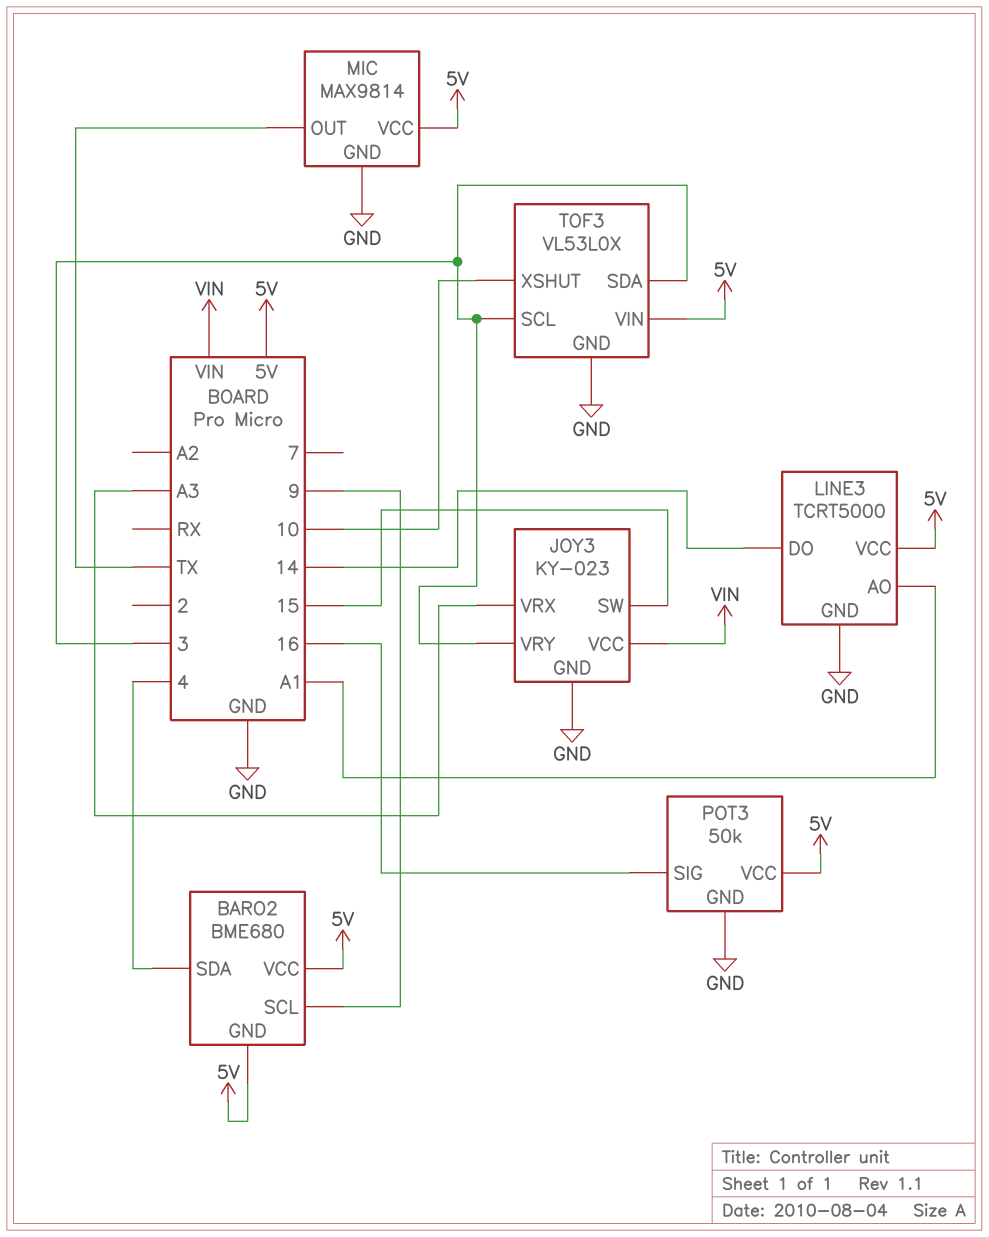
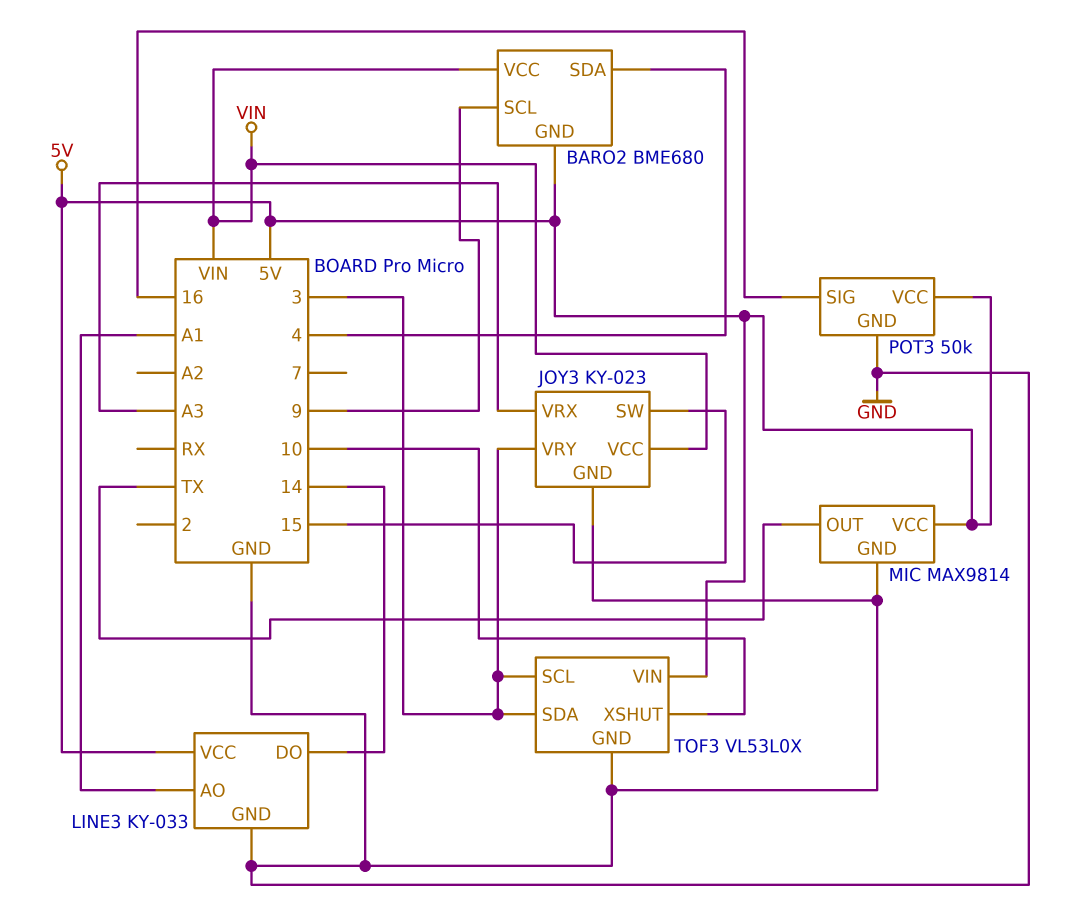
BARO2 pin VCC: 5V -> VIN
LINE3: TCRT5000 -> KY-033

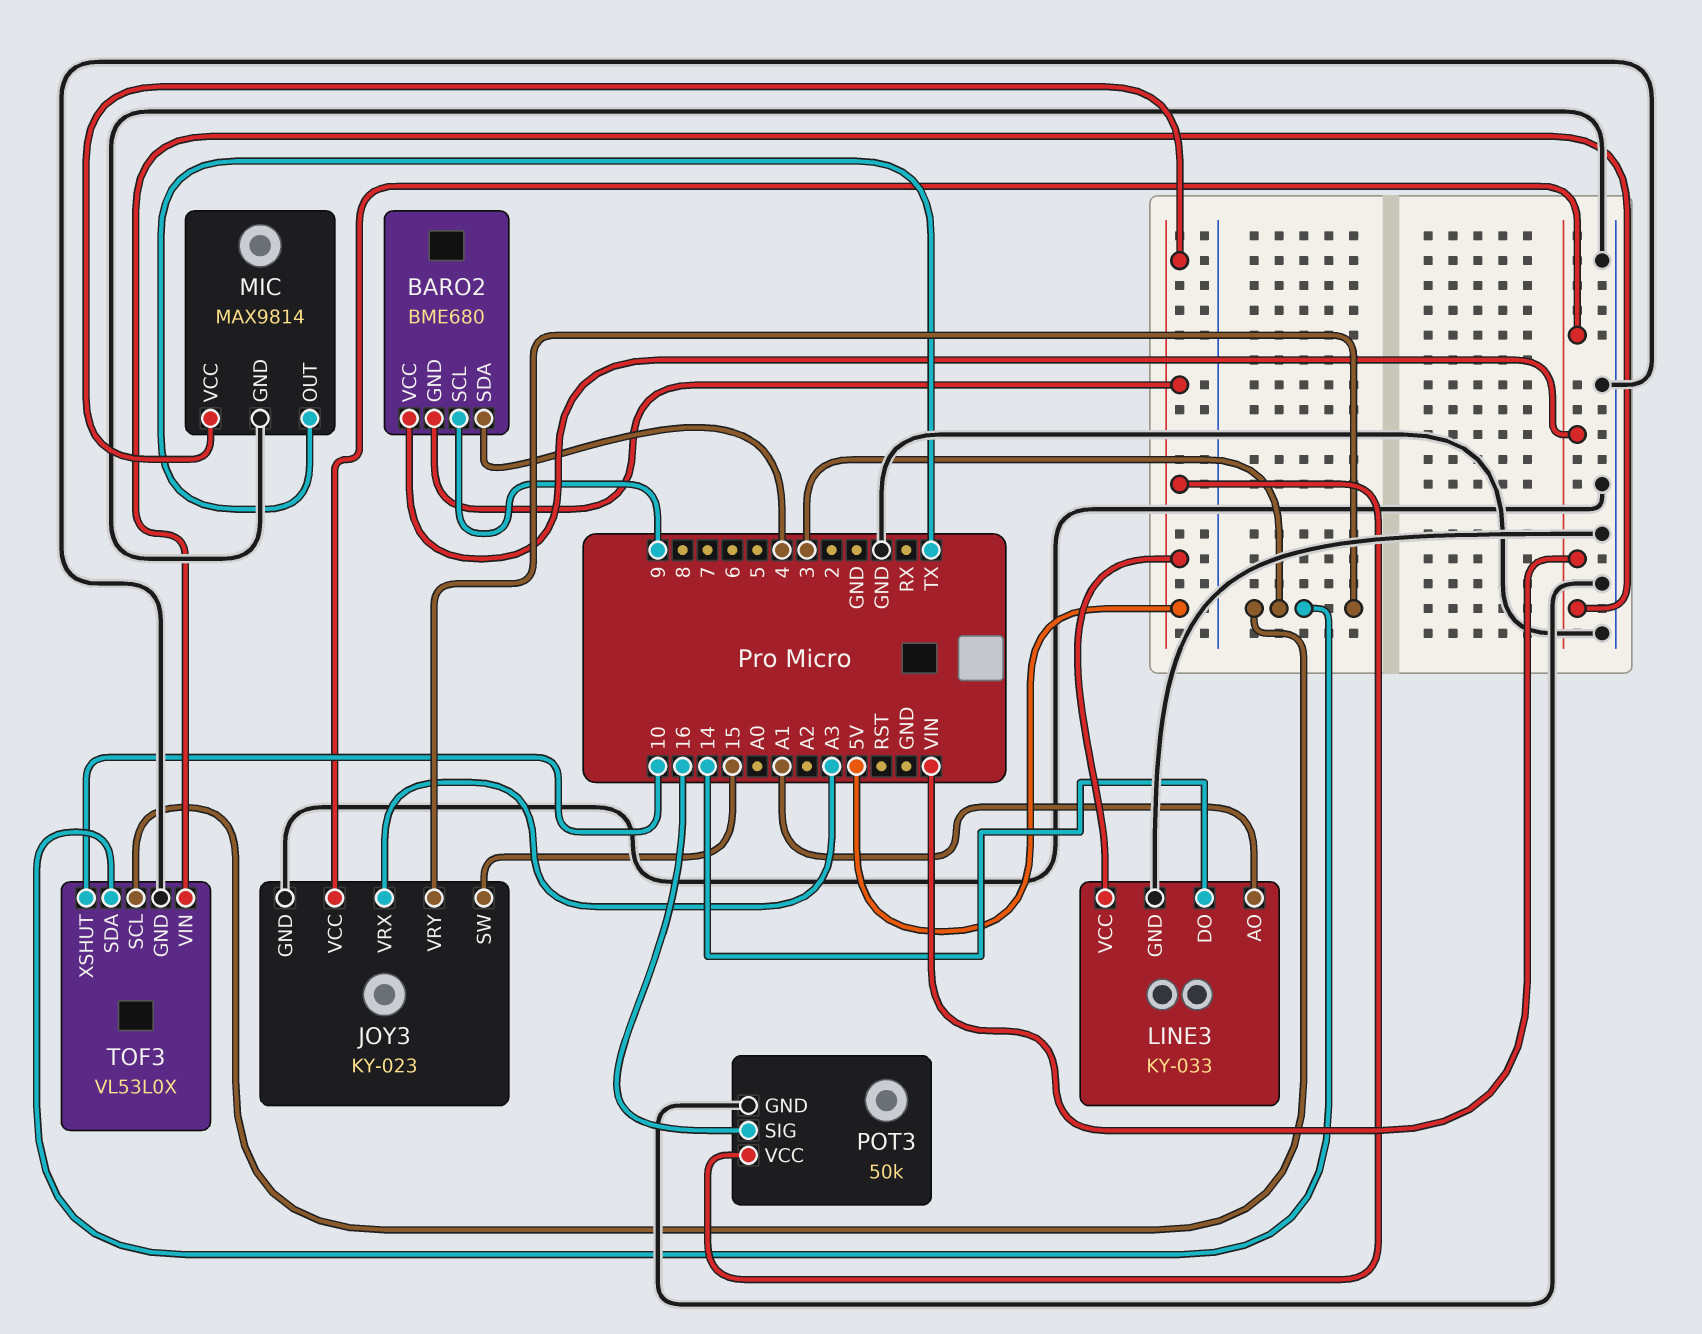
TOF3 pin VIN: 5V -> VIN

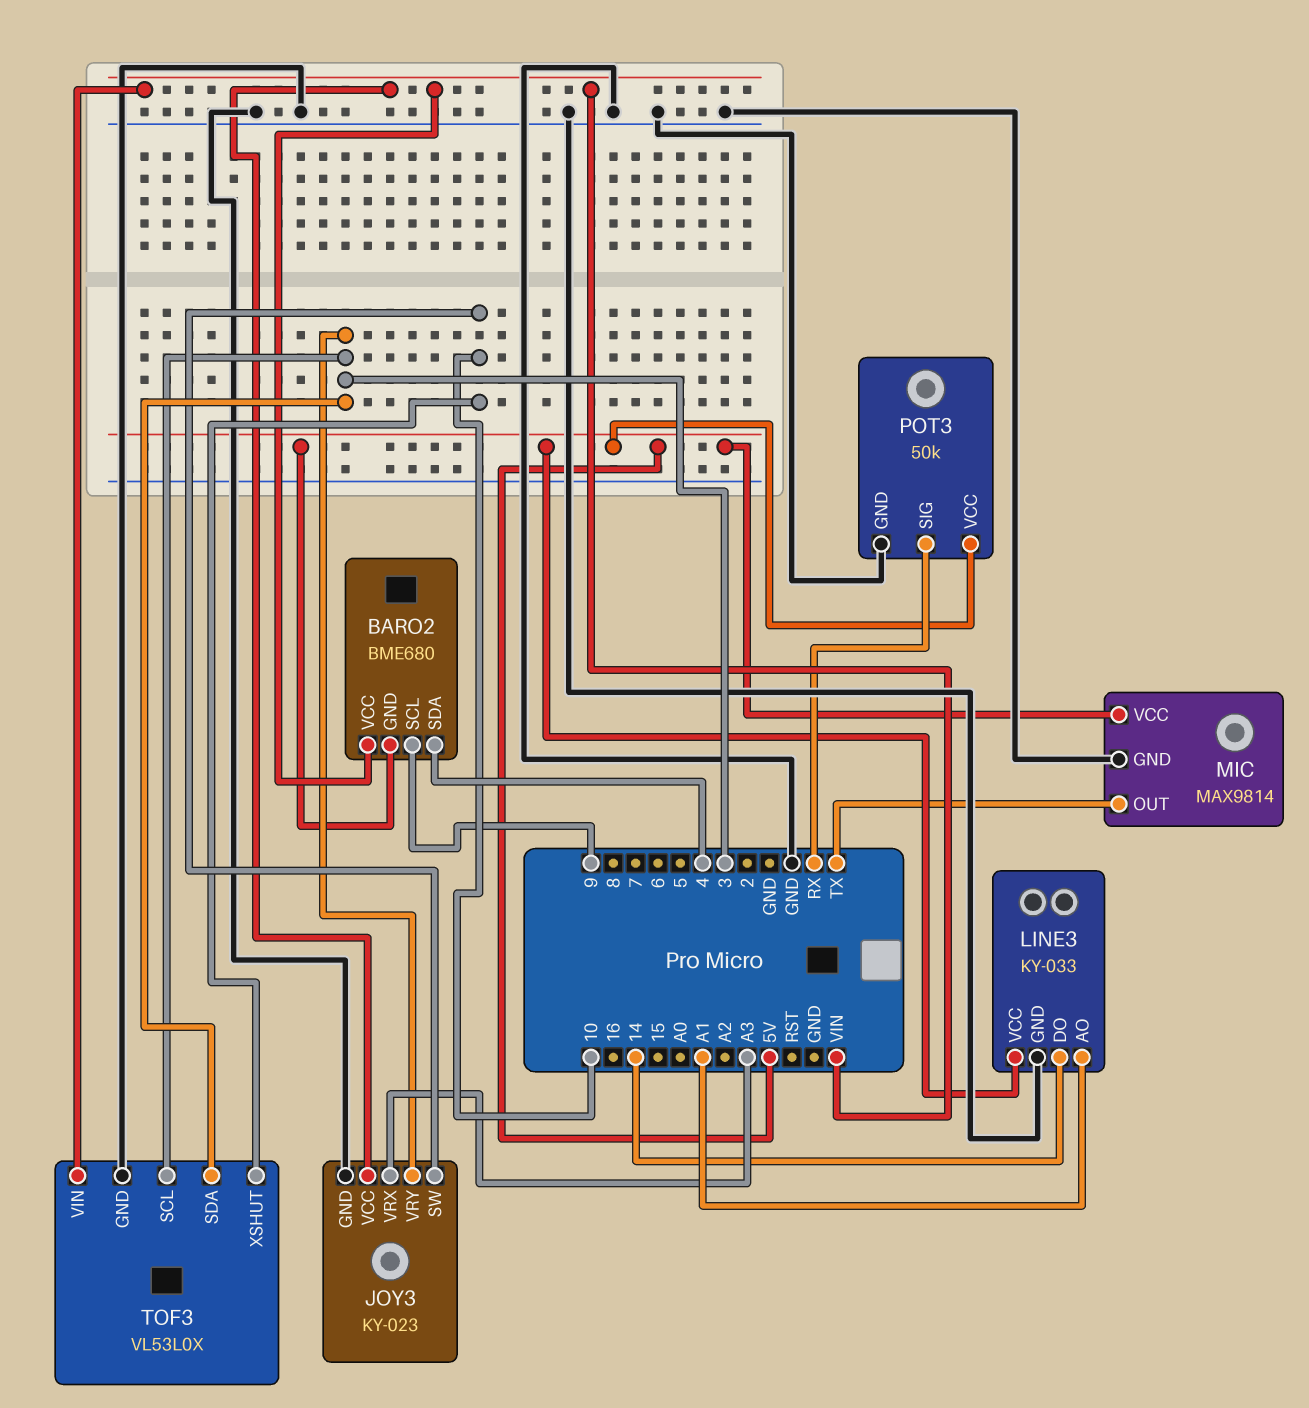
JOY3 pin SW: 15 -> 10
POT3 pin SIG: 16 -> RX

